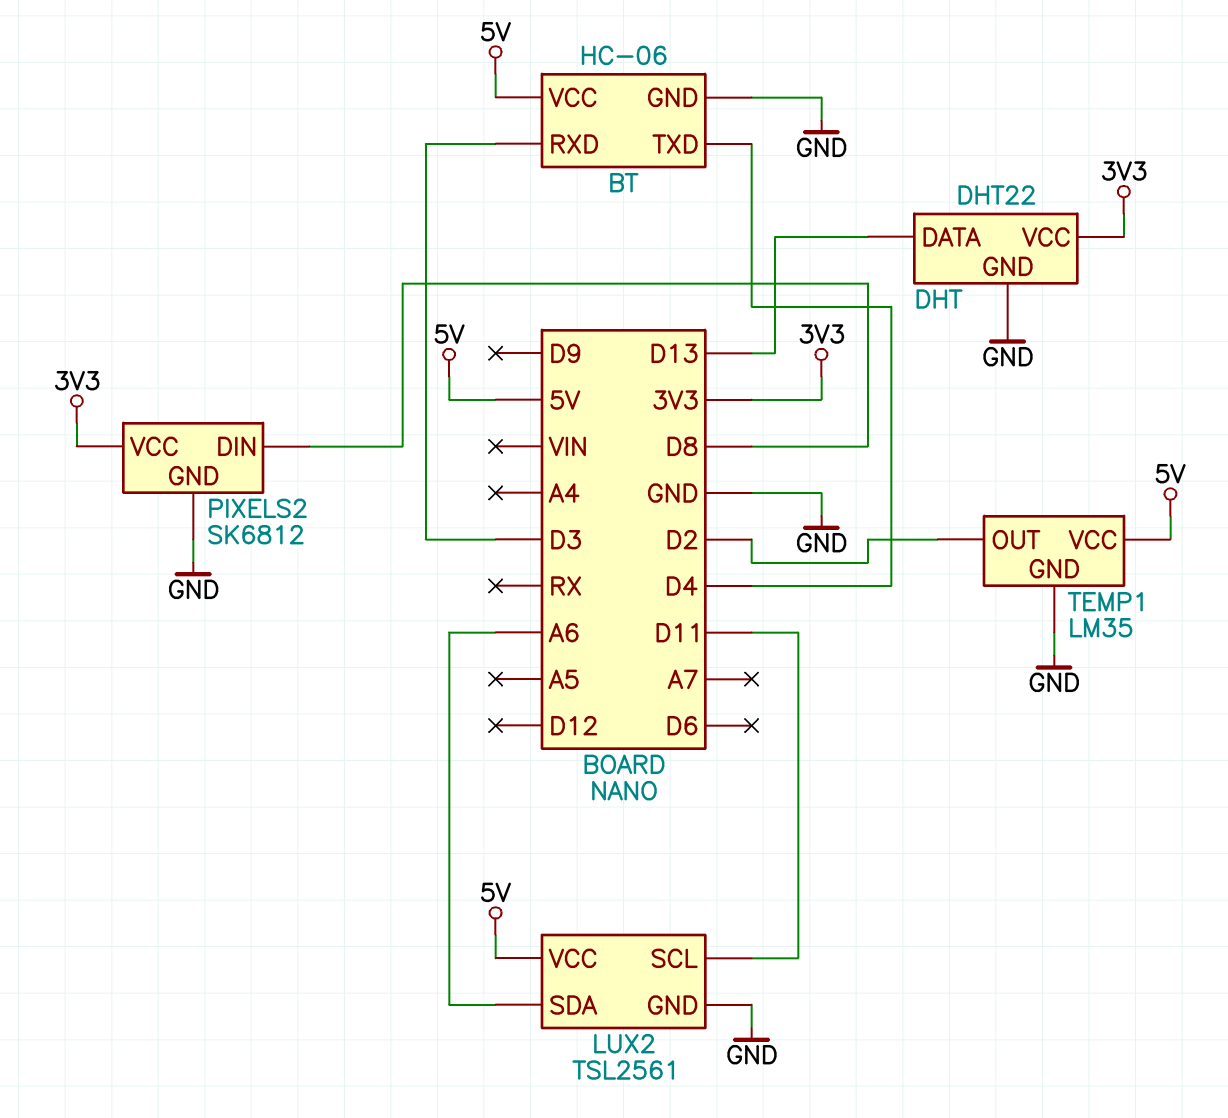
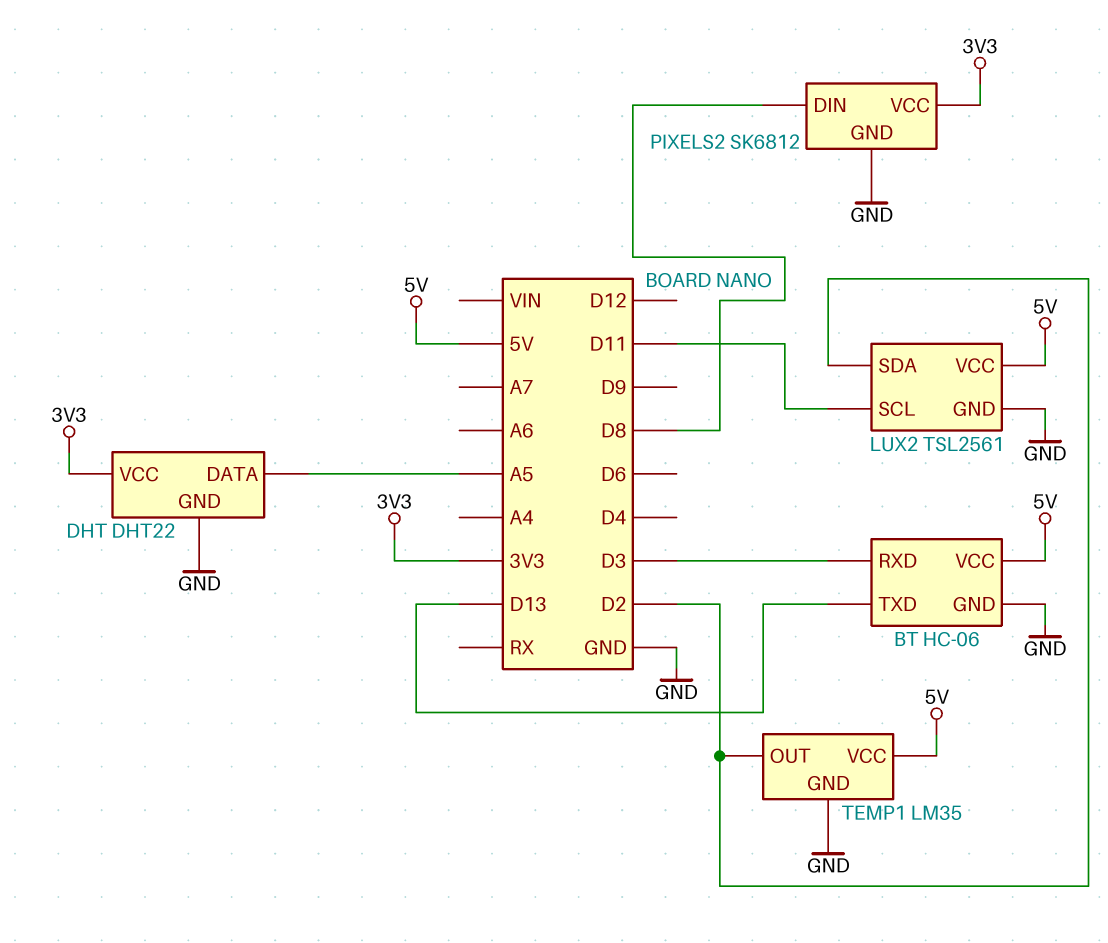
BT pin TXD: D4 -> D13
DHT pin DATA: D13 -> A5
LUX2 pin SDA: A6 -> D2

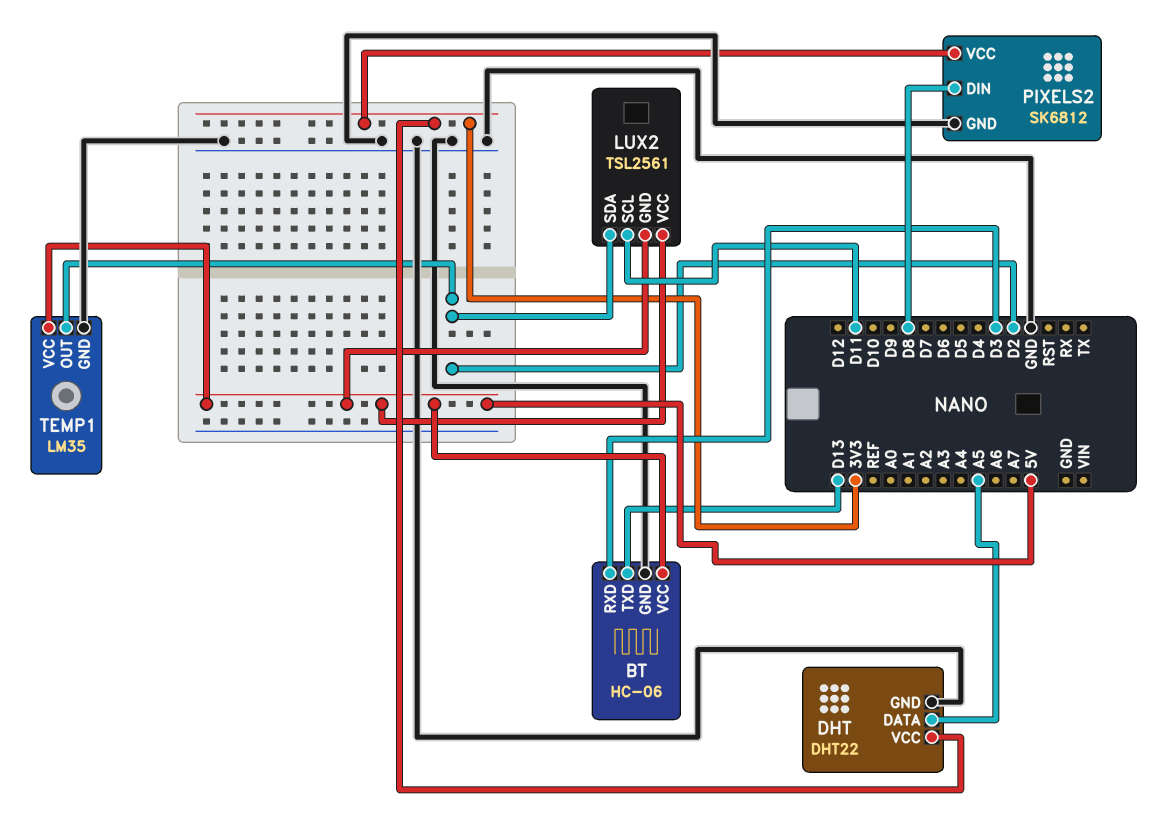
LUX2 pin GND: GND -> 5V

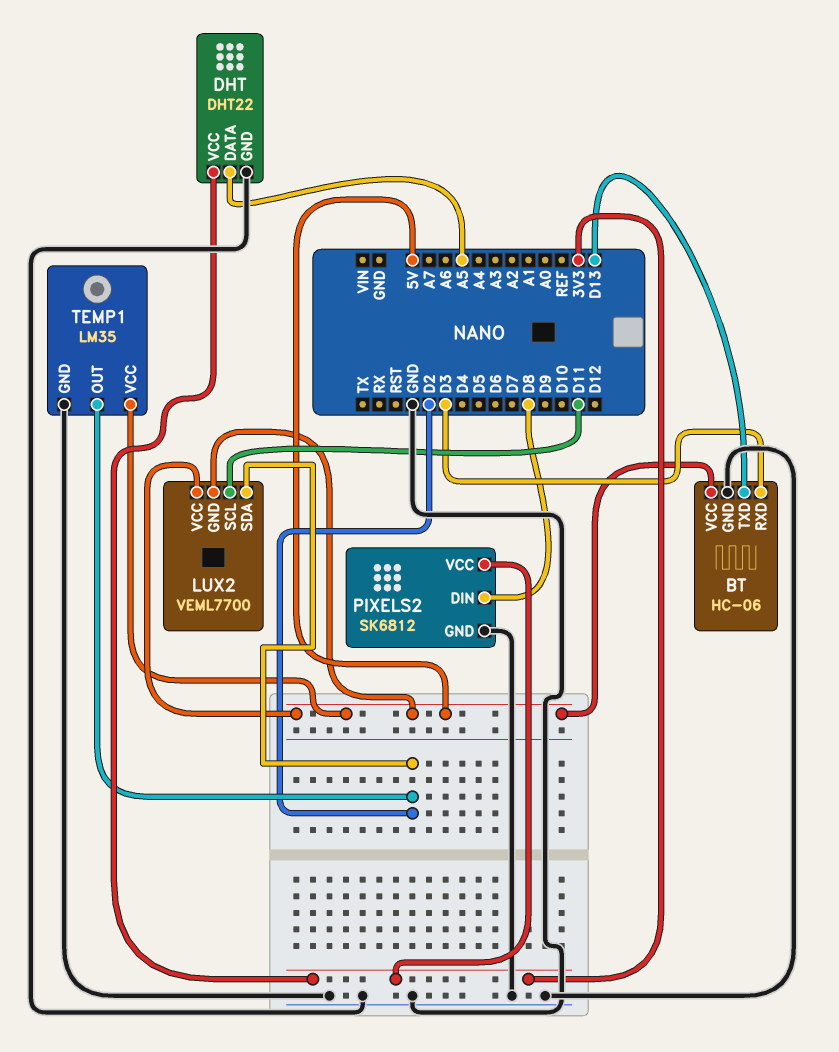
LUX2: TSL2561 -> VEML7700

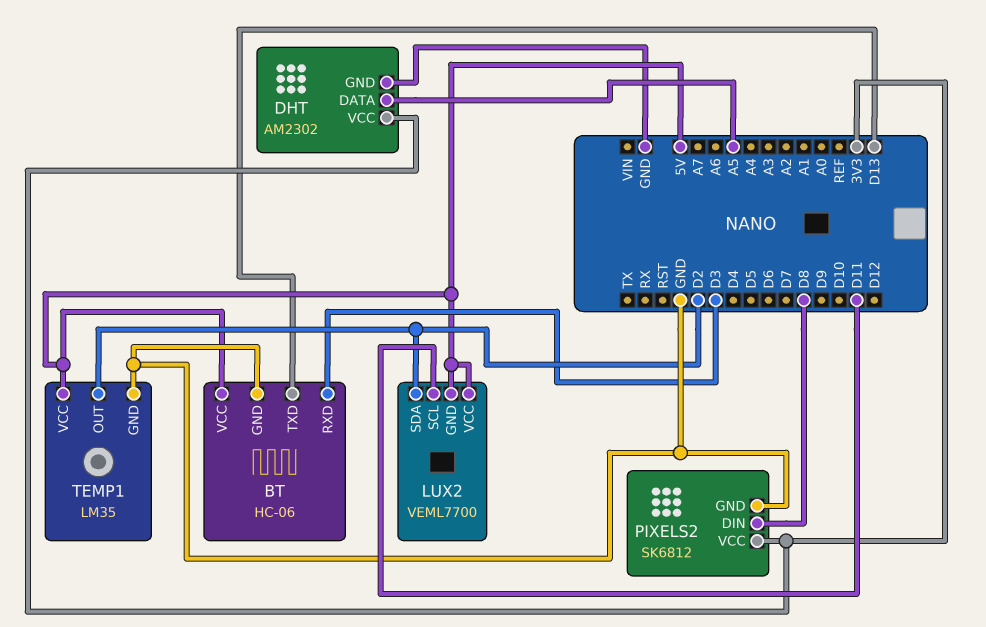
DHT: DHT22 -> AM2302

